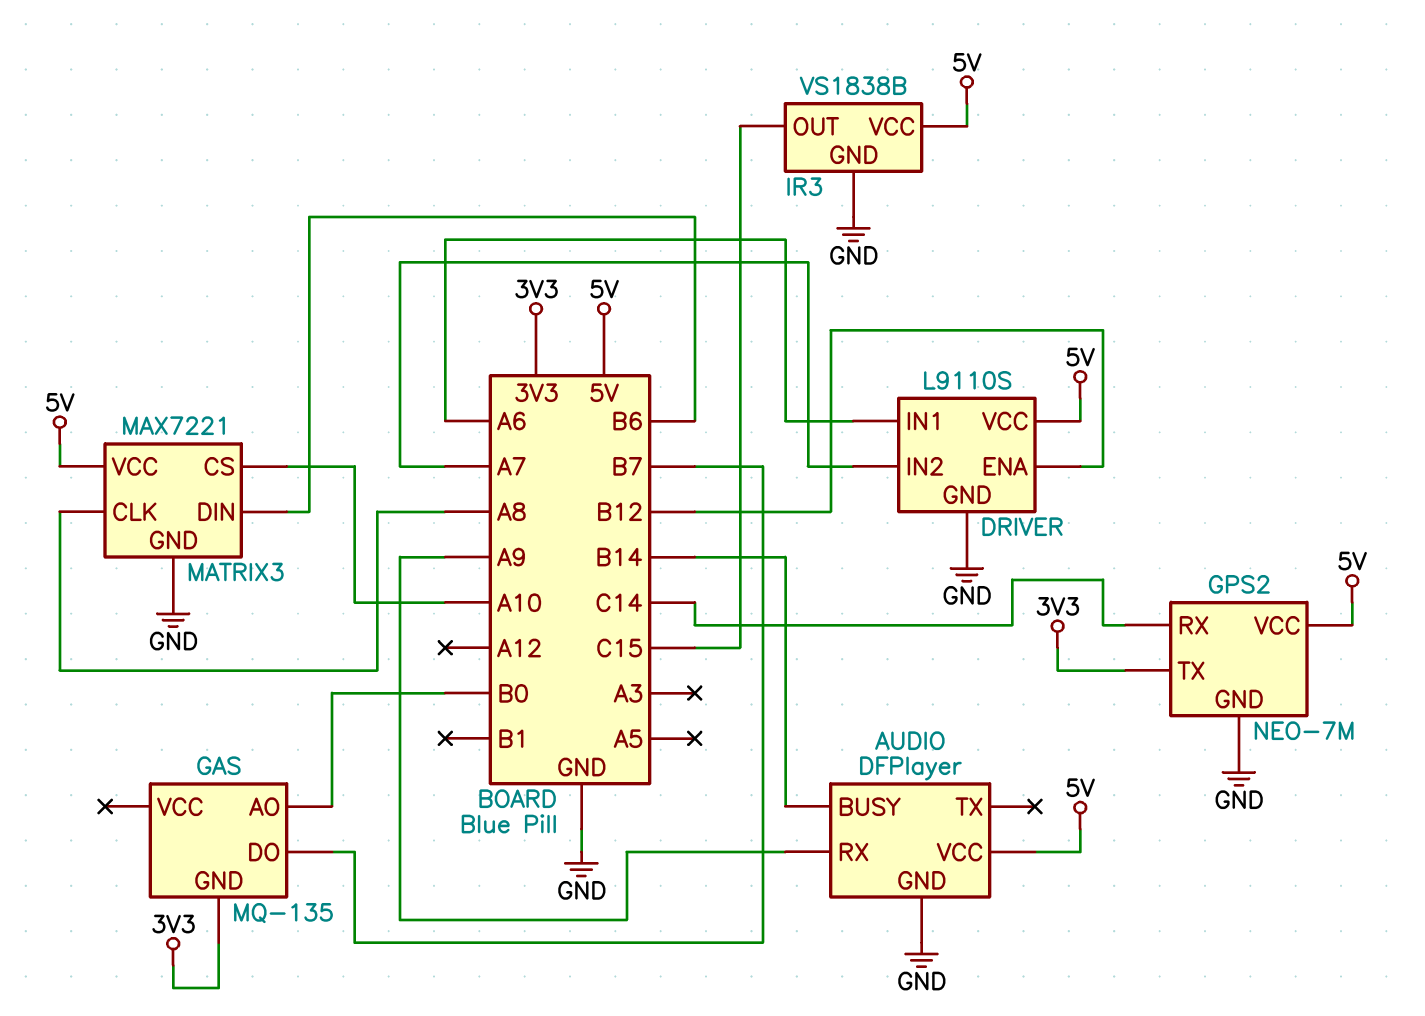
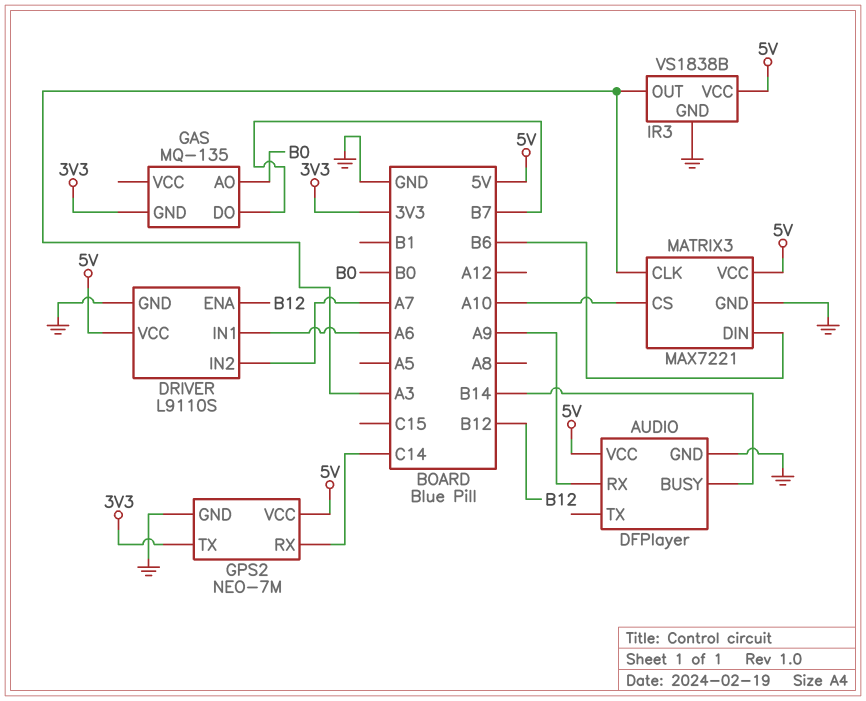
IR3 pin OUT: C15 -> A3
MATRIX3 pin CLK: A8 -> A3

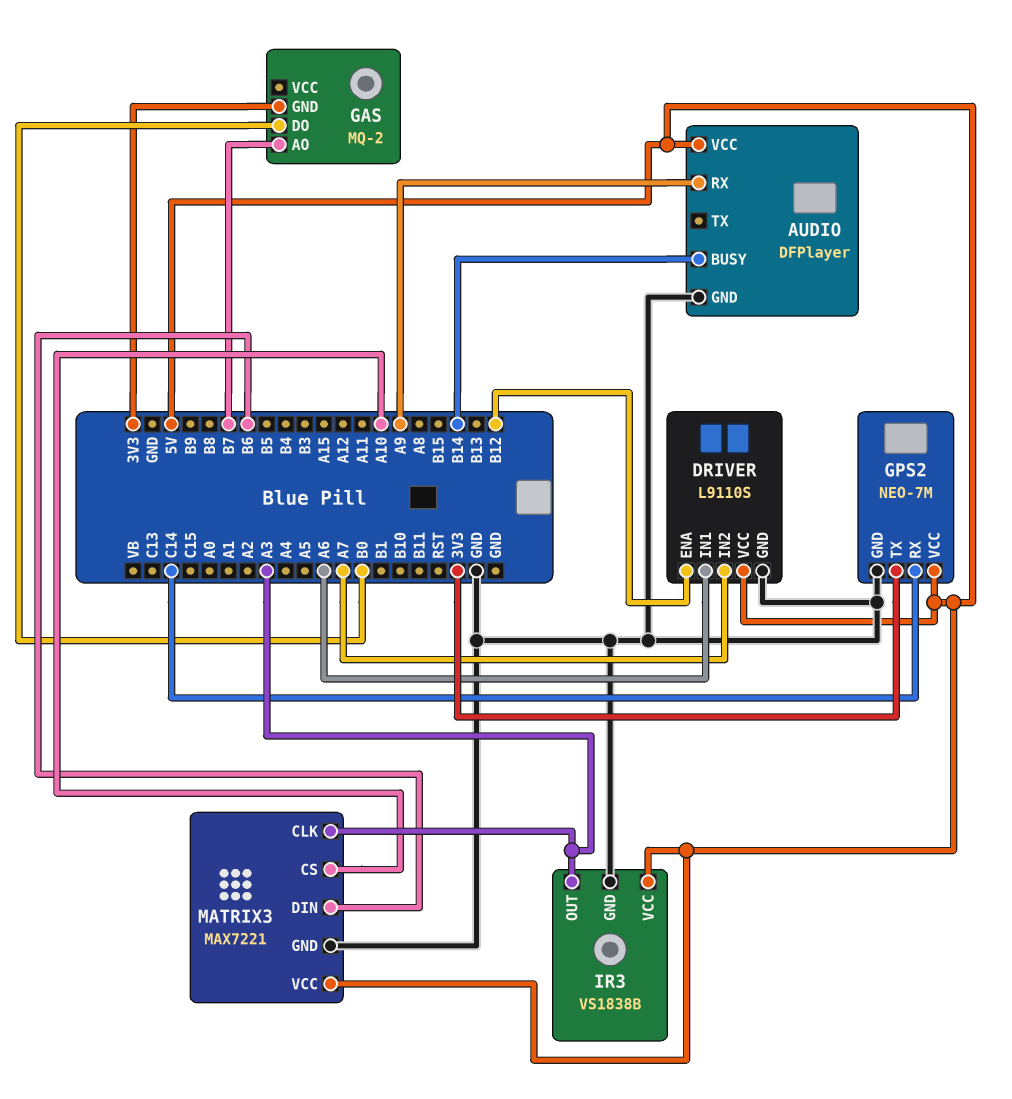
GAS: MQ-135 -> MQ-2
GAS pin AO: B0 -> B7
GAS pin DO: B7 -> B0

